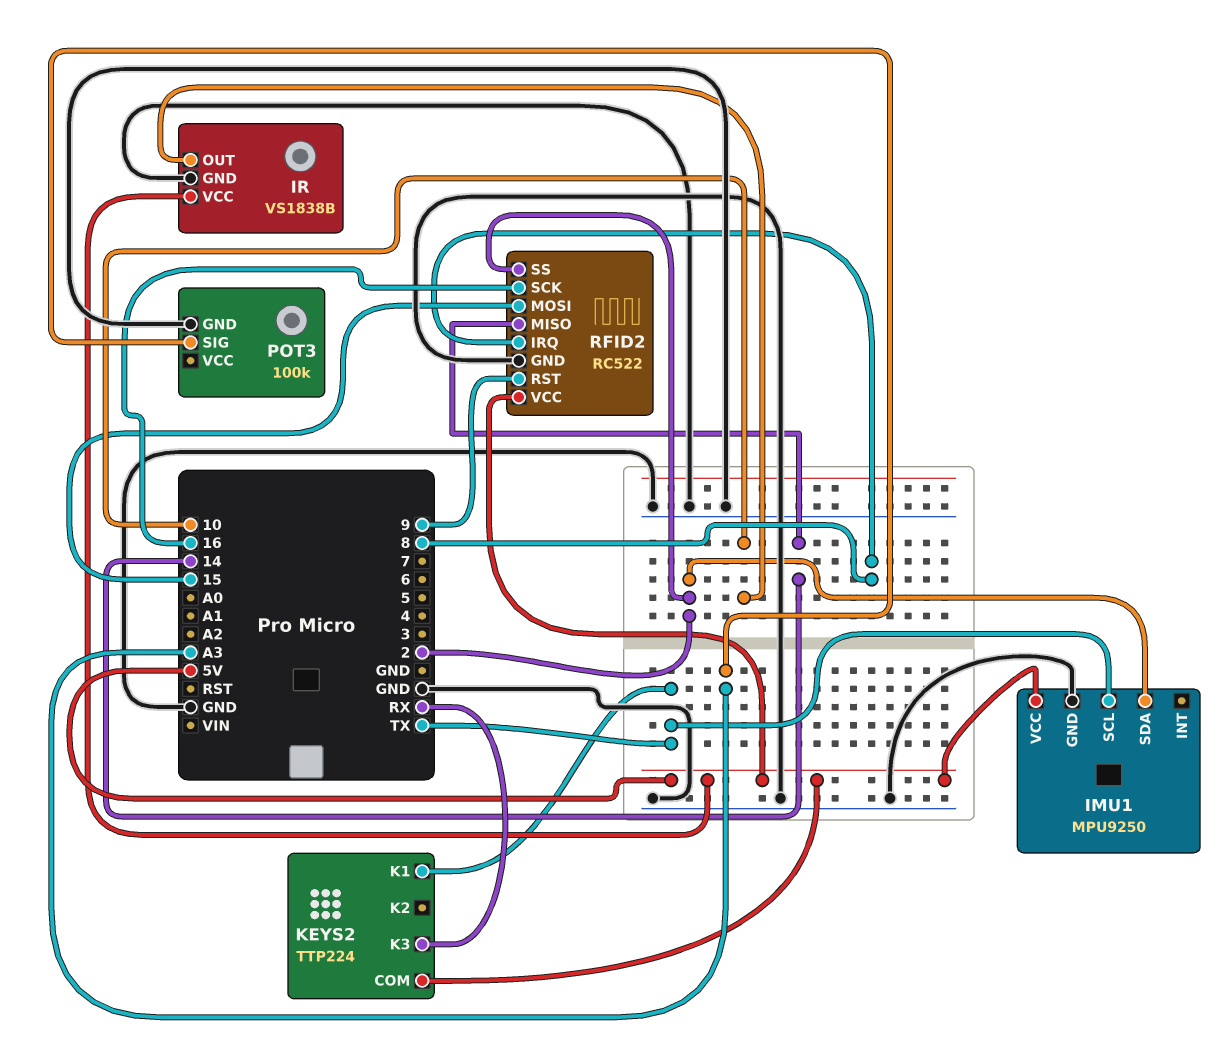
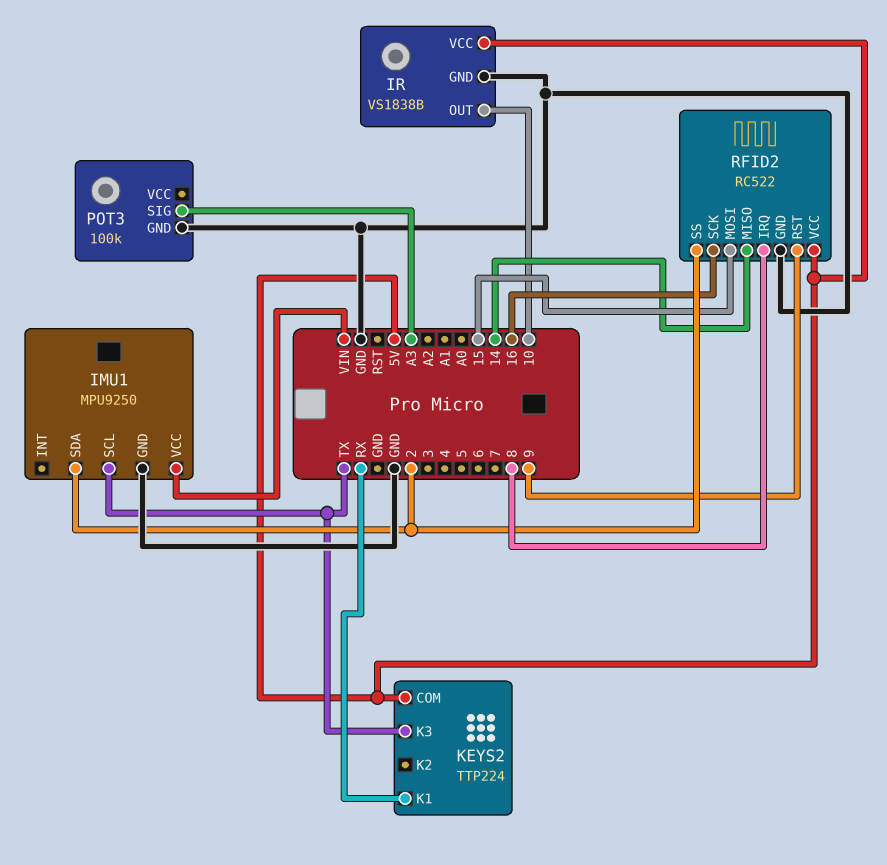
IMU1 pin VCC: 5V -> VIN
KEYS2 pin K1: TX -> RX
KEYS2 pin K3: RX -> TX

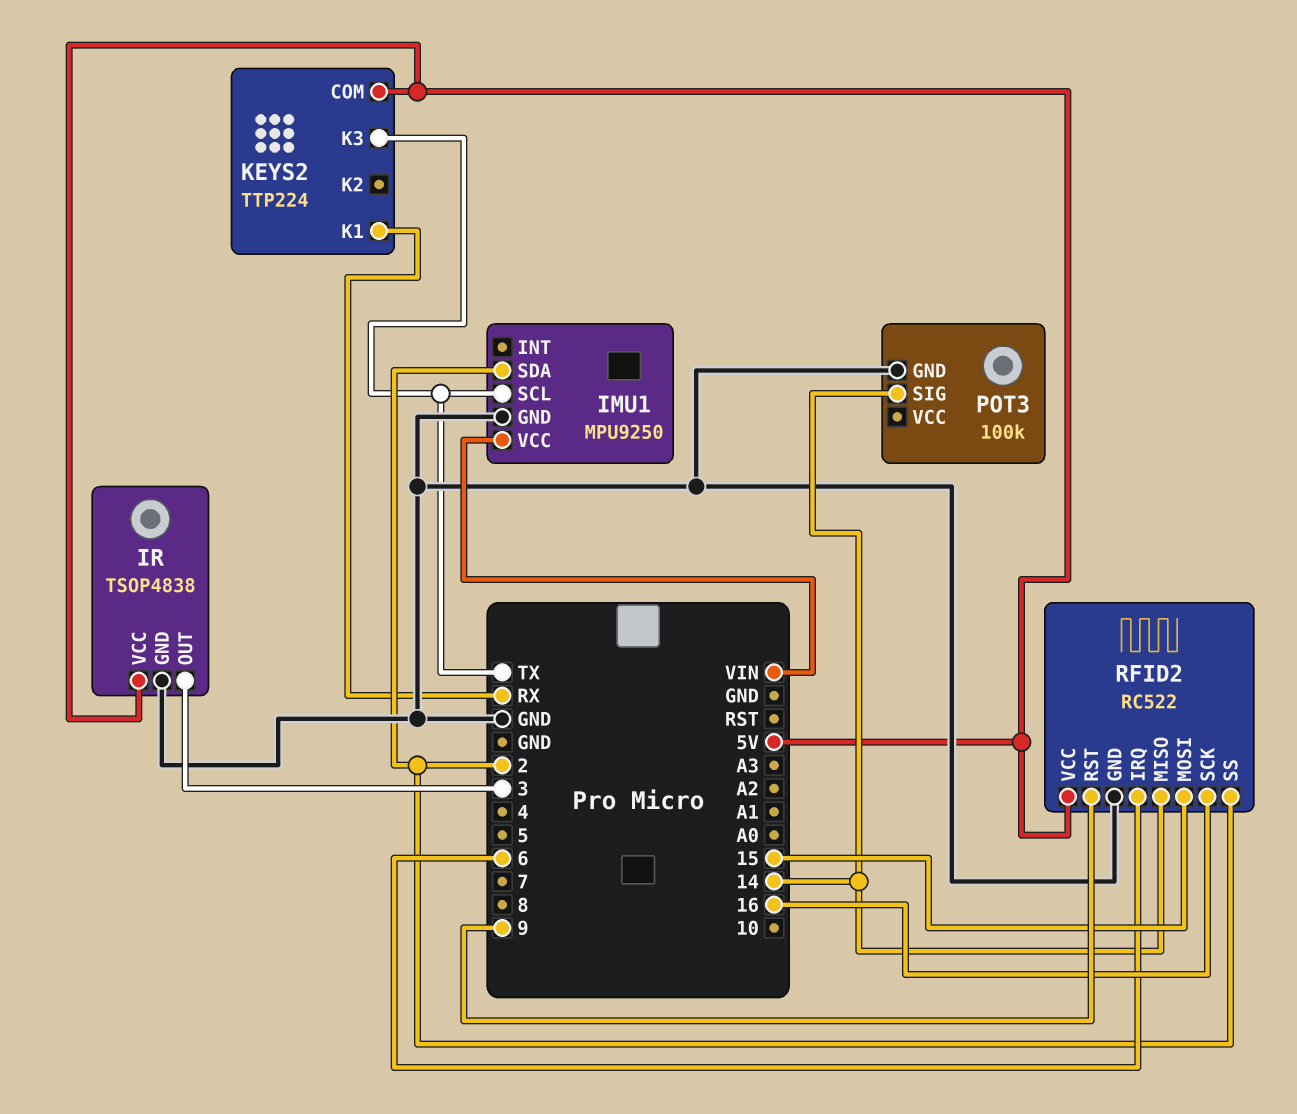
IR: VS1838B -> TSOP4838
IR pin OUT: 10 -> 3
POT3 pin SIG: A3 -> 14
RFID2 pin IRQ: 8 -> 6

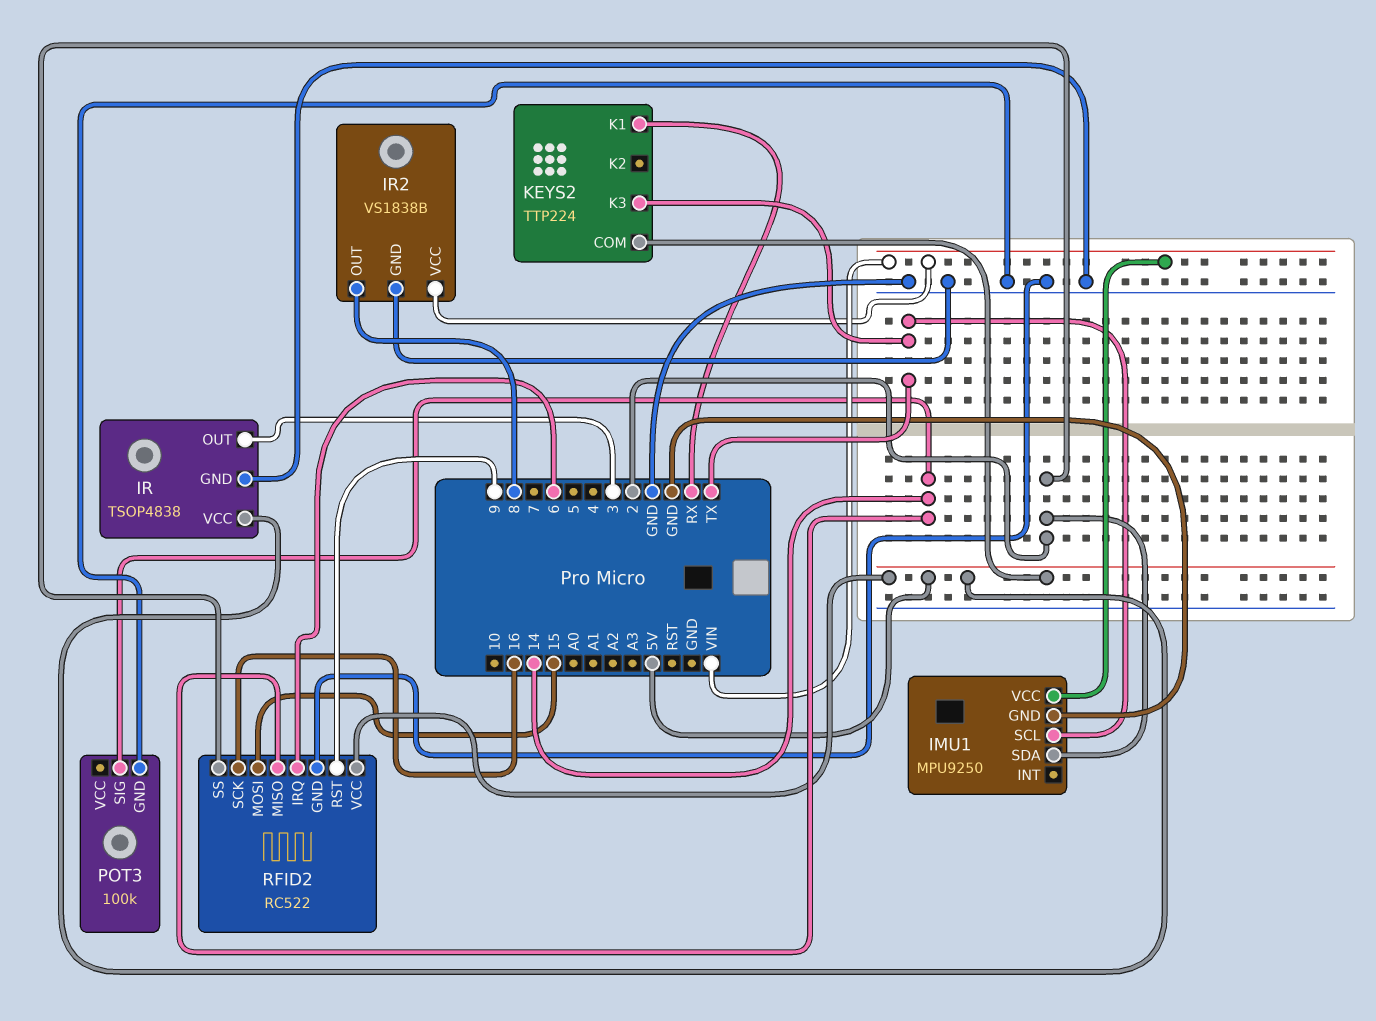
IR2: none -> VS1838B
IR2 pin GND: none -> GND
IR2 pin OUT: none -> 8
IR2 pin VCC: none -> VIN

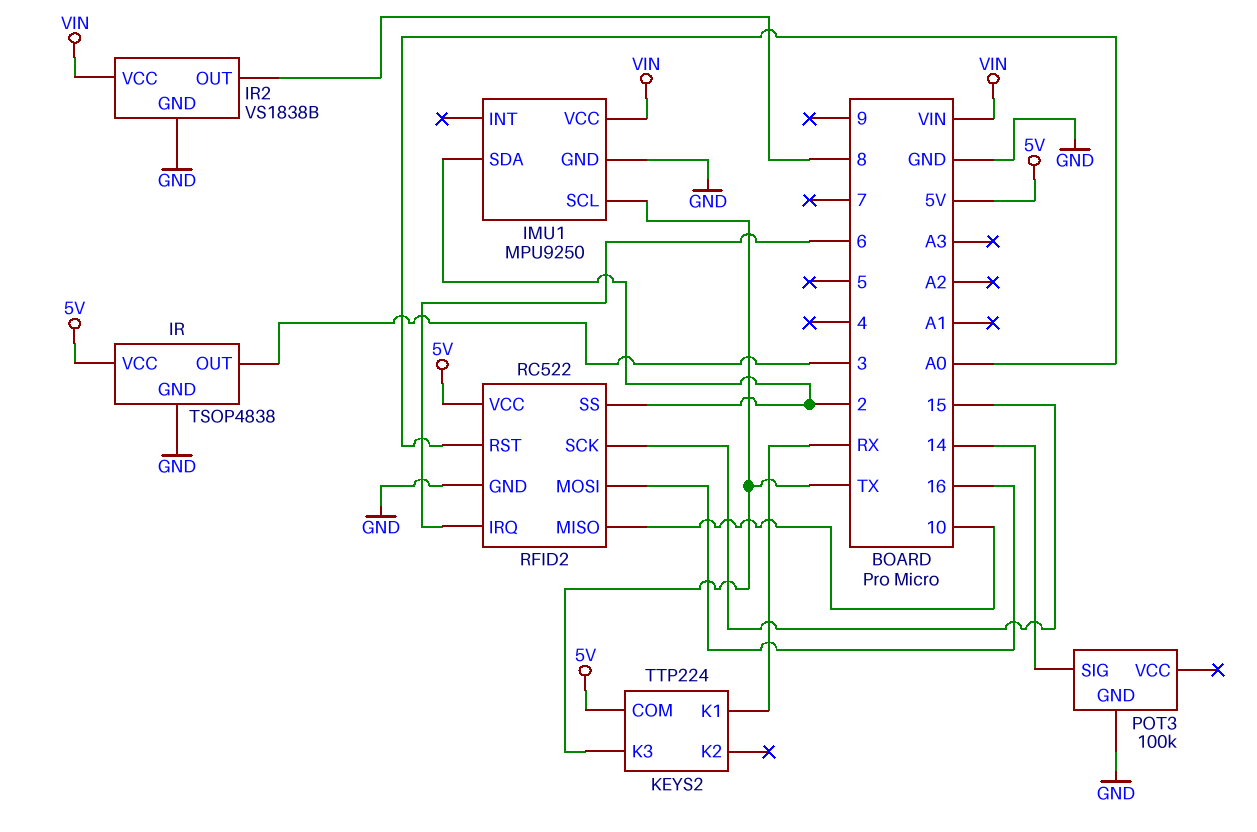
RFID2 pin MISO: 14 -> 10
RFID2 pin MOSI: 15 -> 16
RFID2 pin RST: 9 -> A0
RFID2 pin SCK: 16 -> 15

